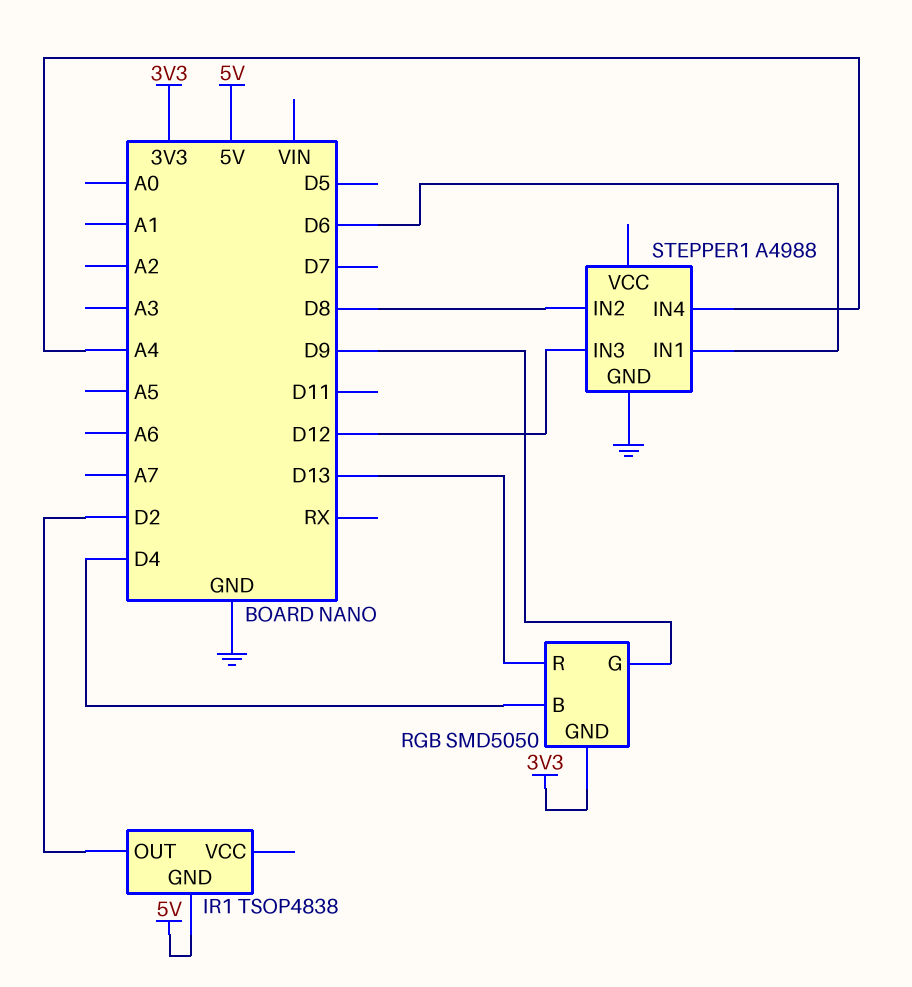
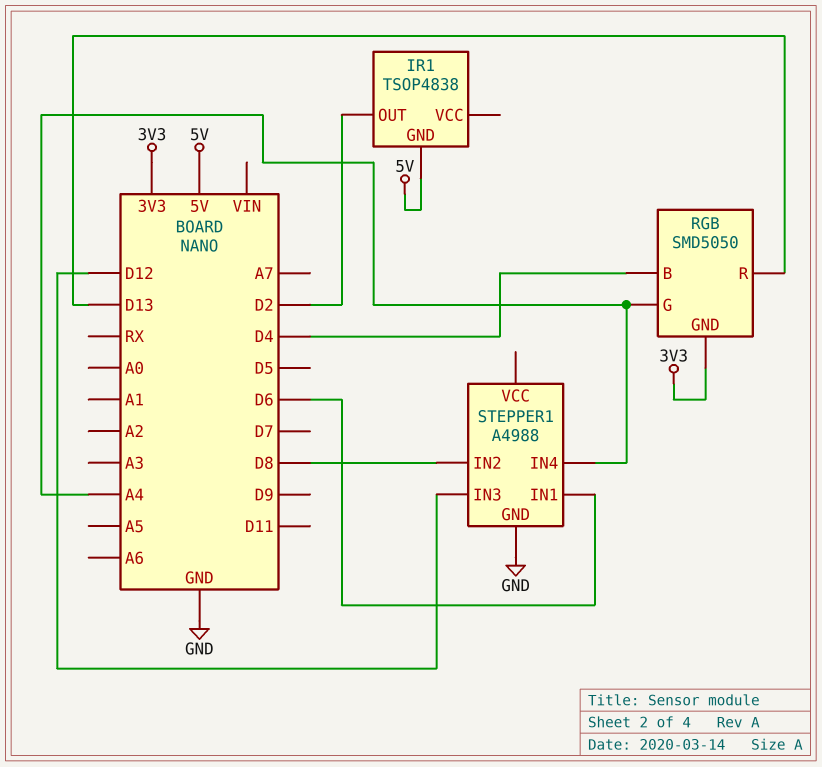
RGB pin G: D9 -> A4

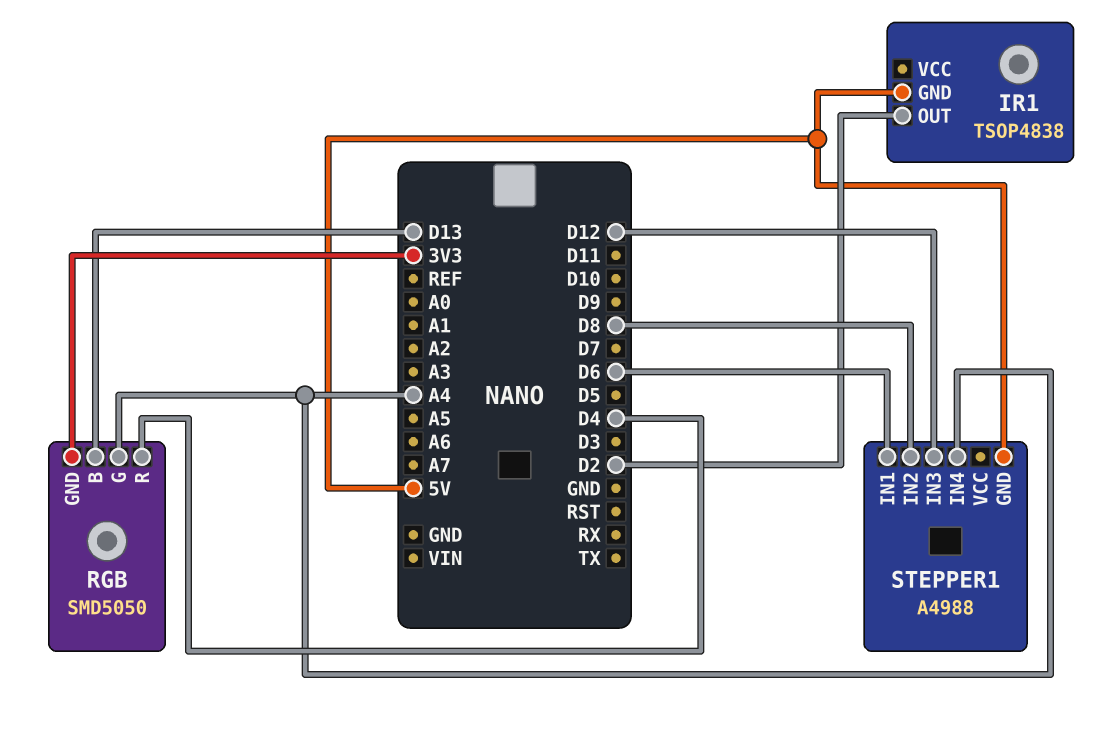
RGB pin B: D4 -> D13
RGB pin R: D13 -> D4
STEPPER1 pin GND: GND -> 5V

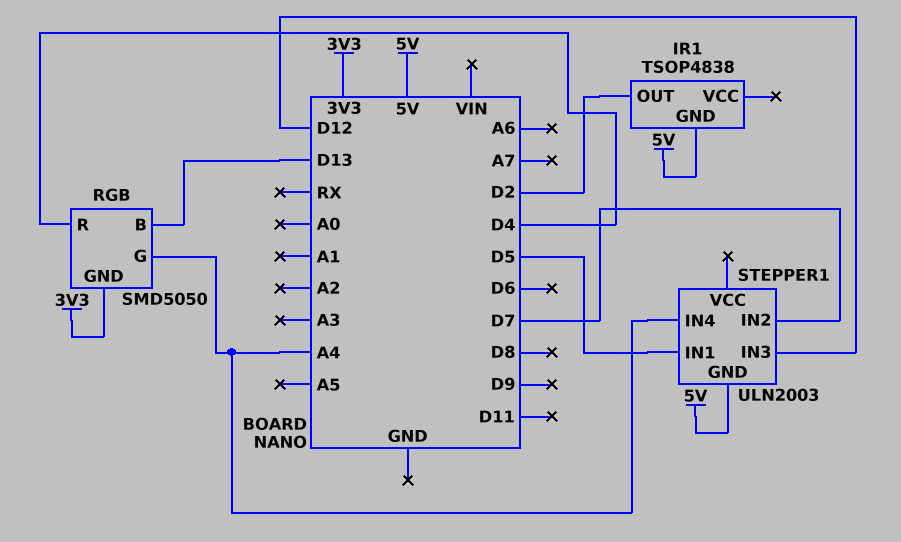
STEPPER1: A4988 -> ULN2003
STEPPER1 pin IN1: D6 -> D5
STEPPER1 pin IN2: D8 -> D7

